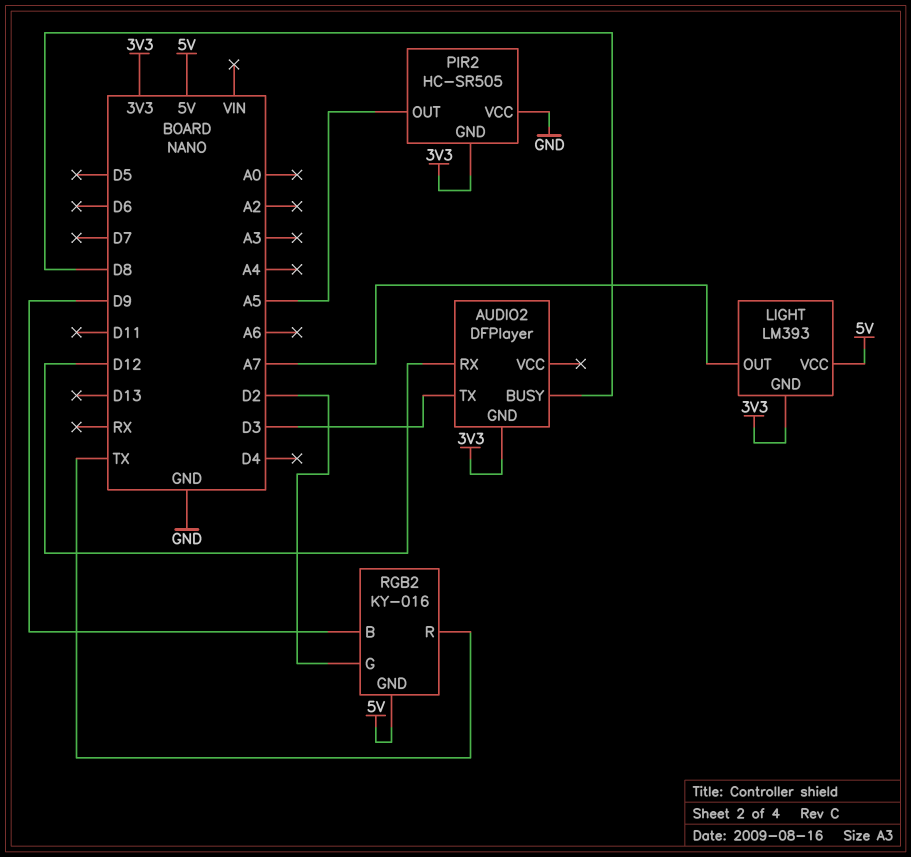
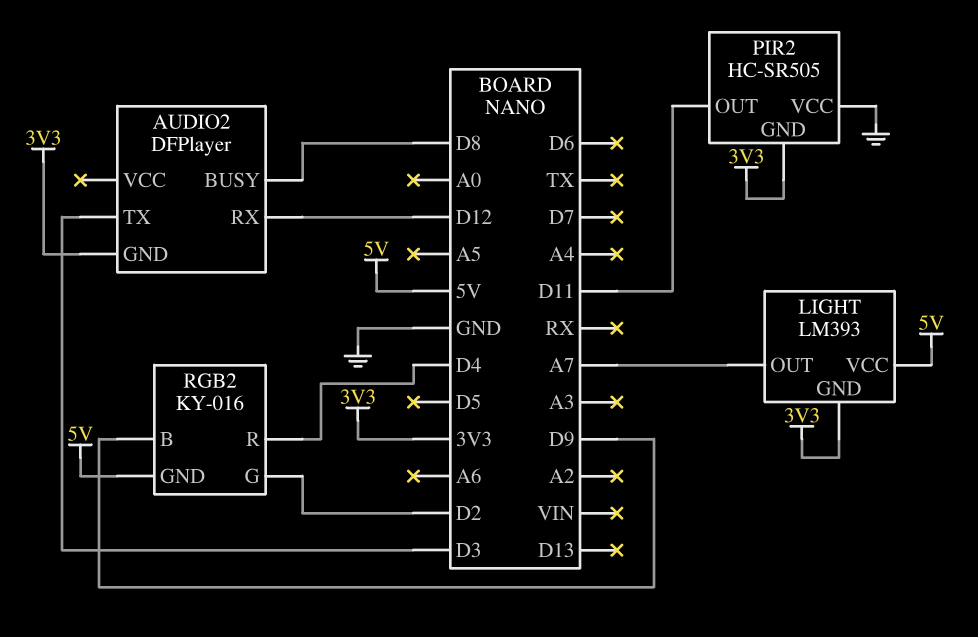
PIR2 pin OUT: A5 -> D11
RGB2 pin R: TX -> D4

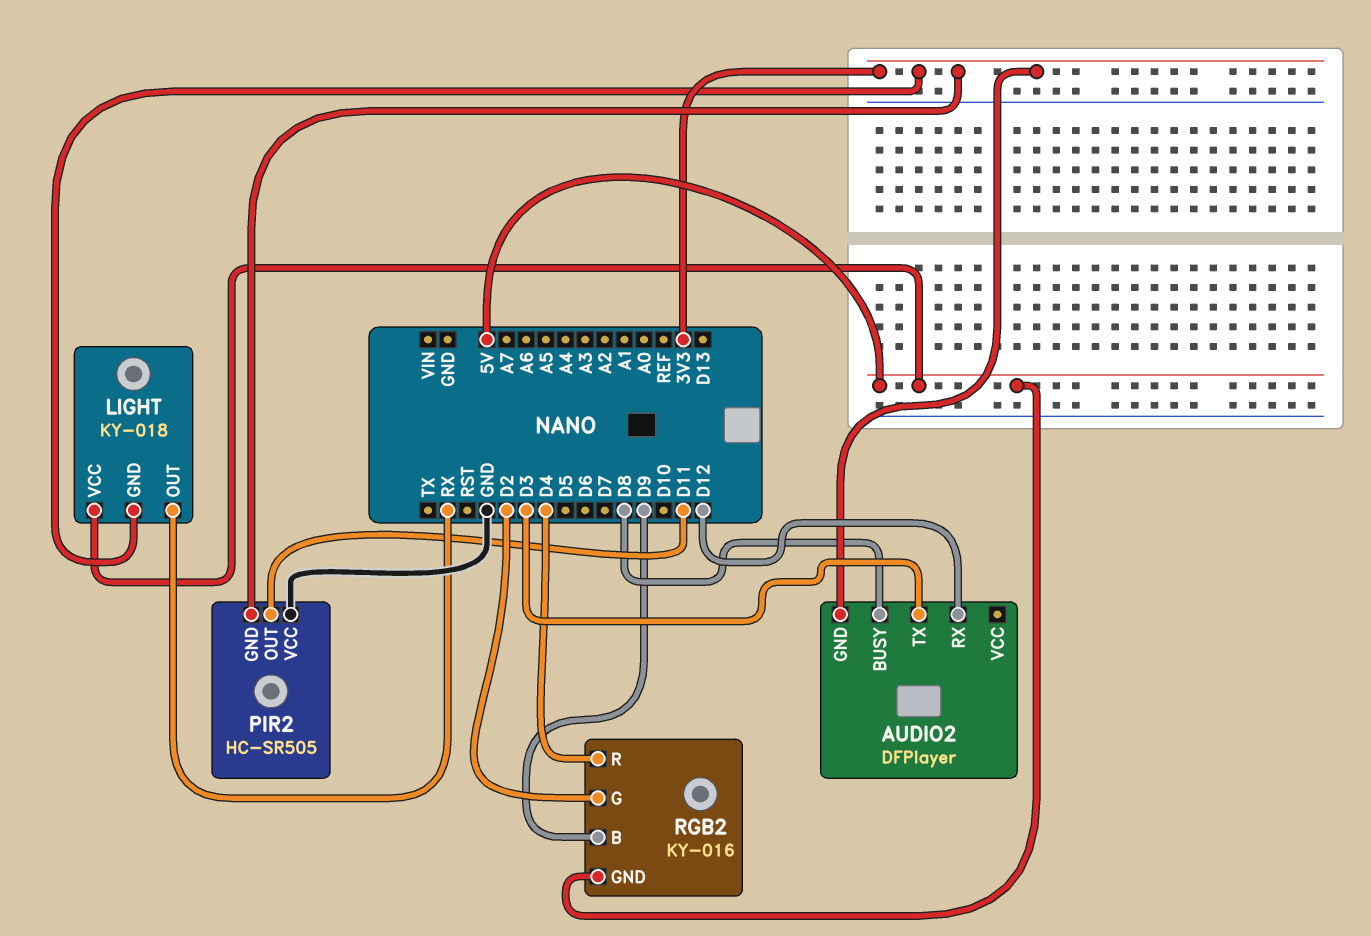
LIGHT: LM393 -> KY-018
LIGHT pin OUT: A7 -> RX

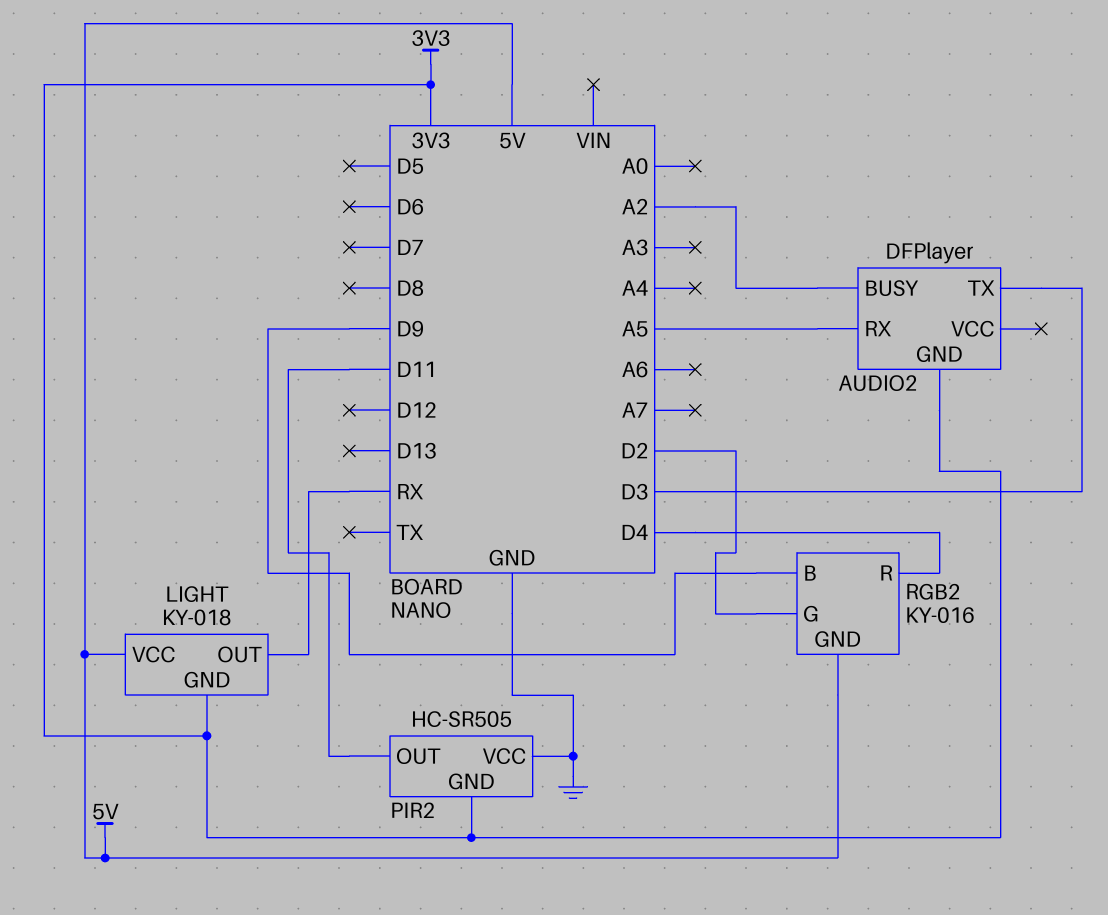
AUDIO2 pin BUSY: D8 -> A2
AUDIO2 pin RX: D12 -> A5

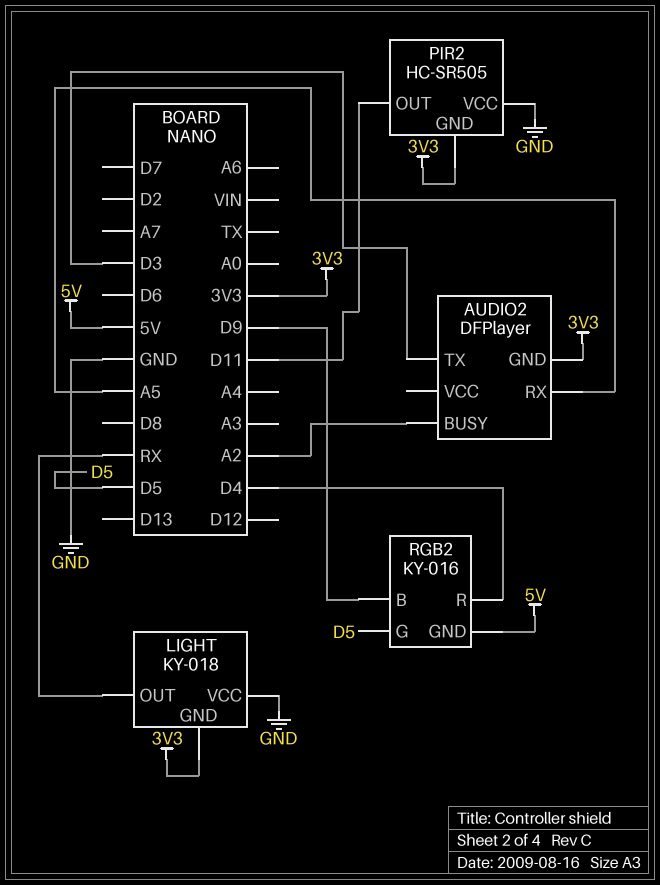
LIGHT pin VCC: 5V -> GND
RGB2 pin G: D2 -> D5

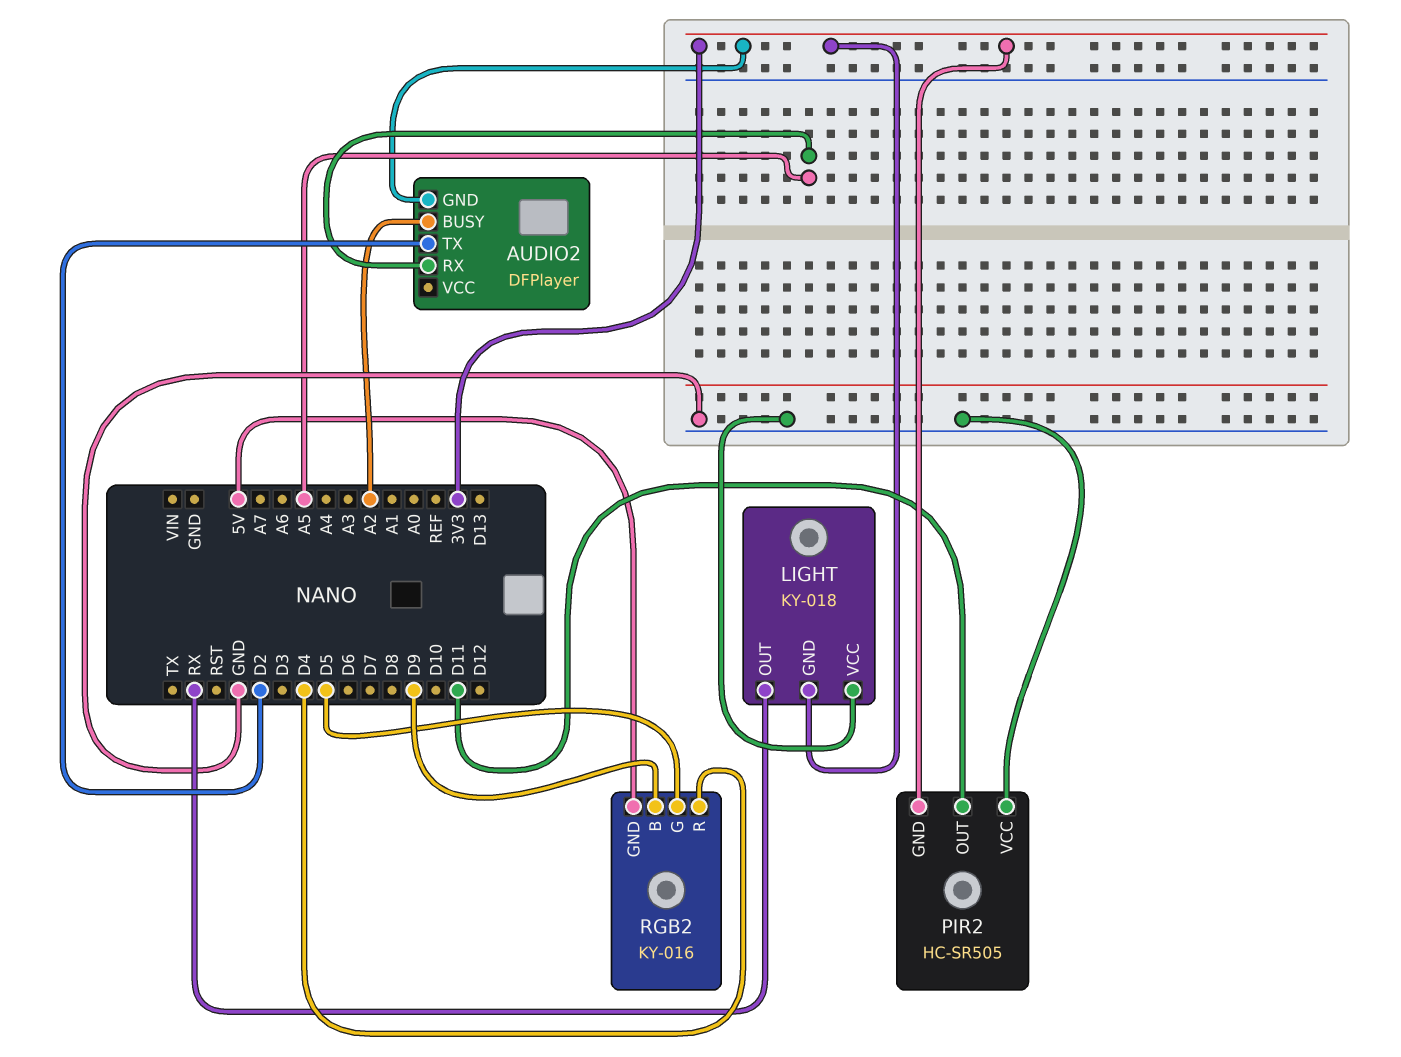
AUDIO2 pin TX: D3 -> D2

